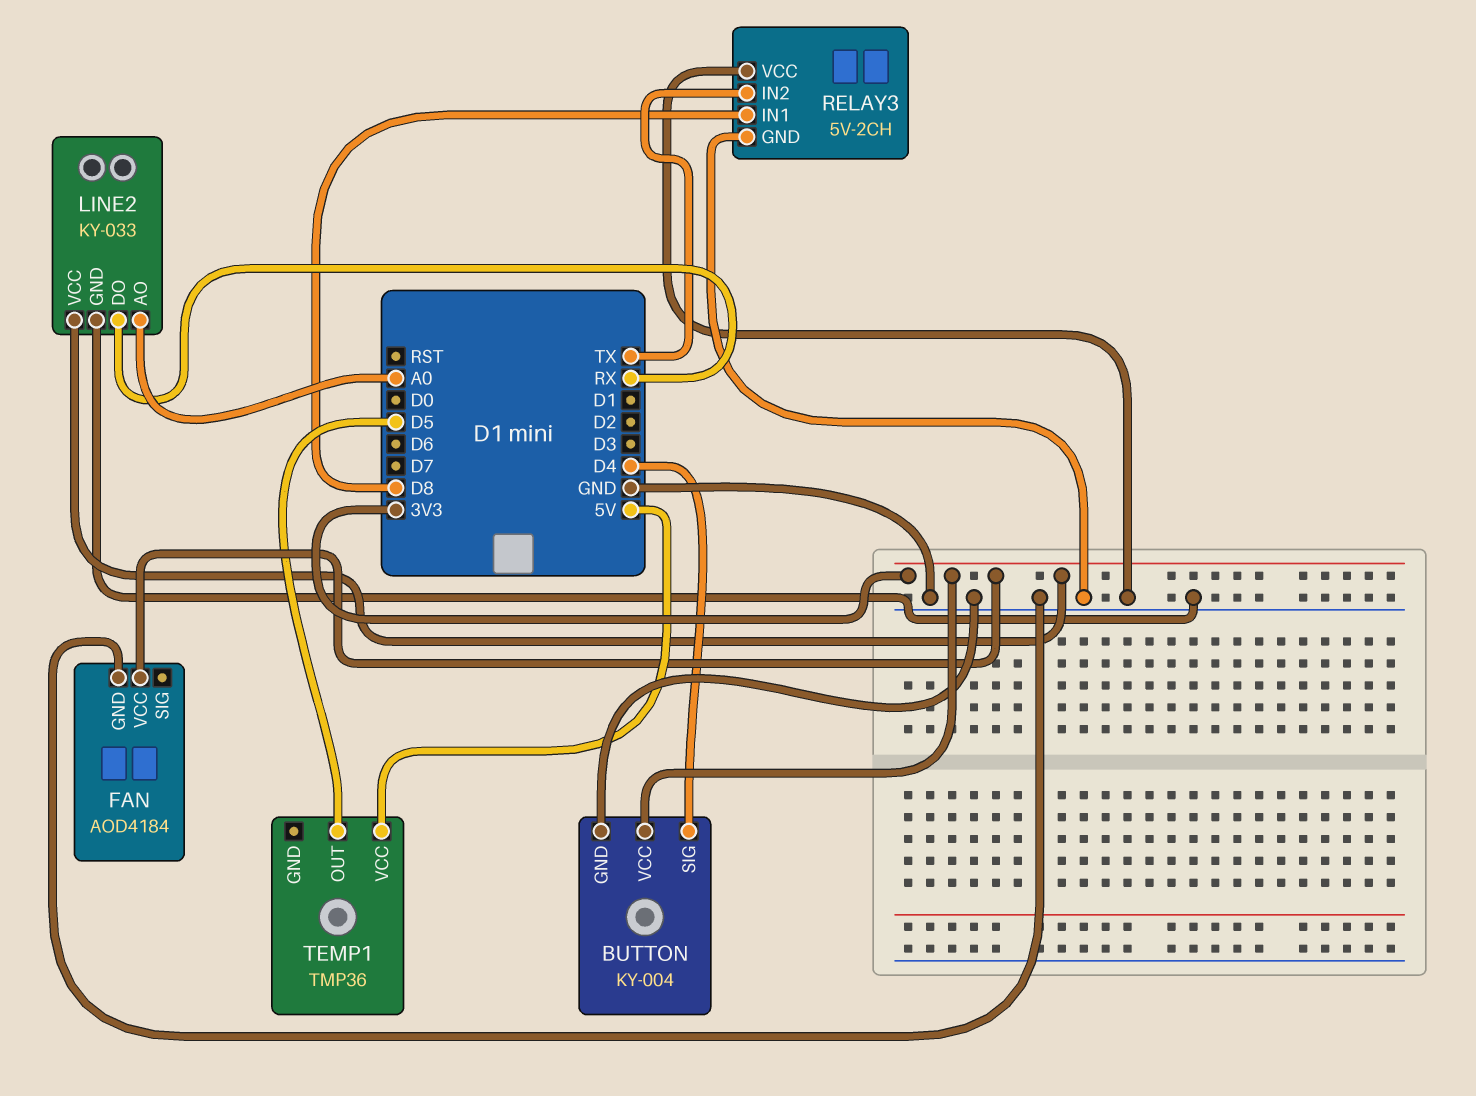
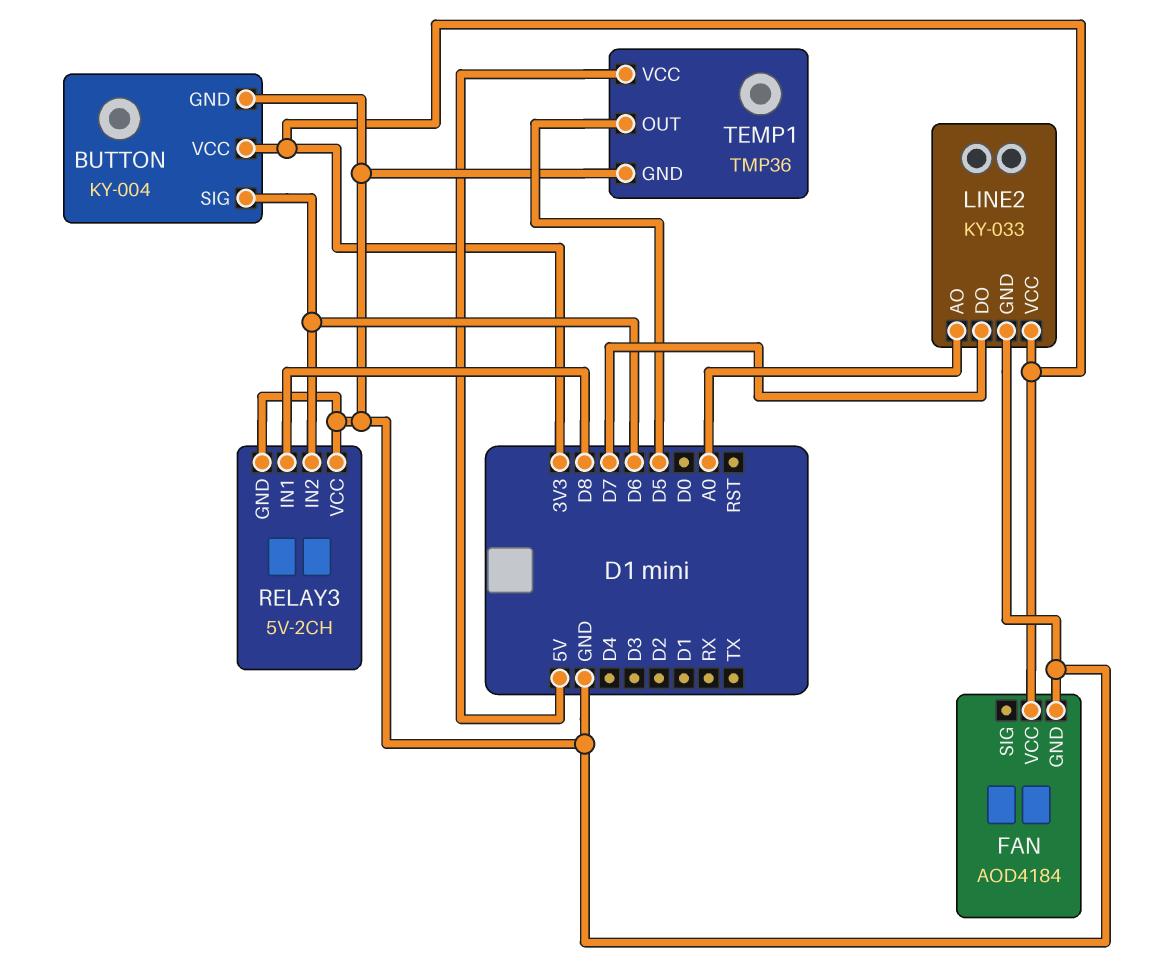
BUTTON pin SIG: D4 -> D6
LINE2 pin DO: RX -> D7
RELAY3 pin IN2: TX -> D6
TEMP1 pin GND: none -> GND

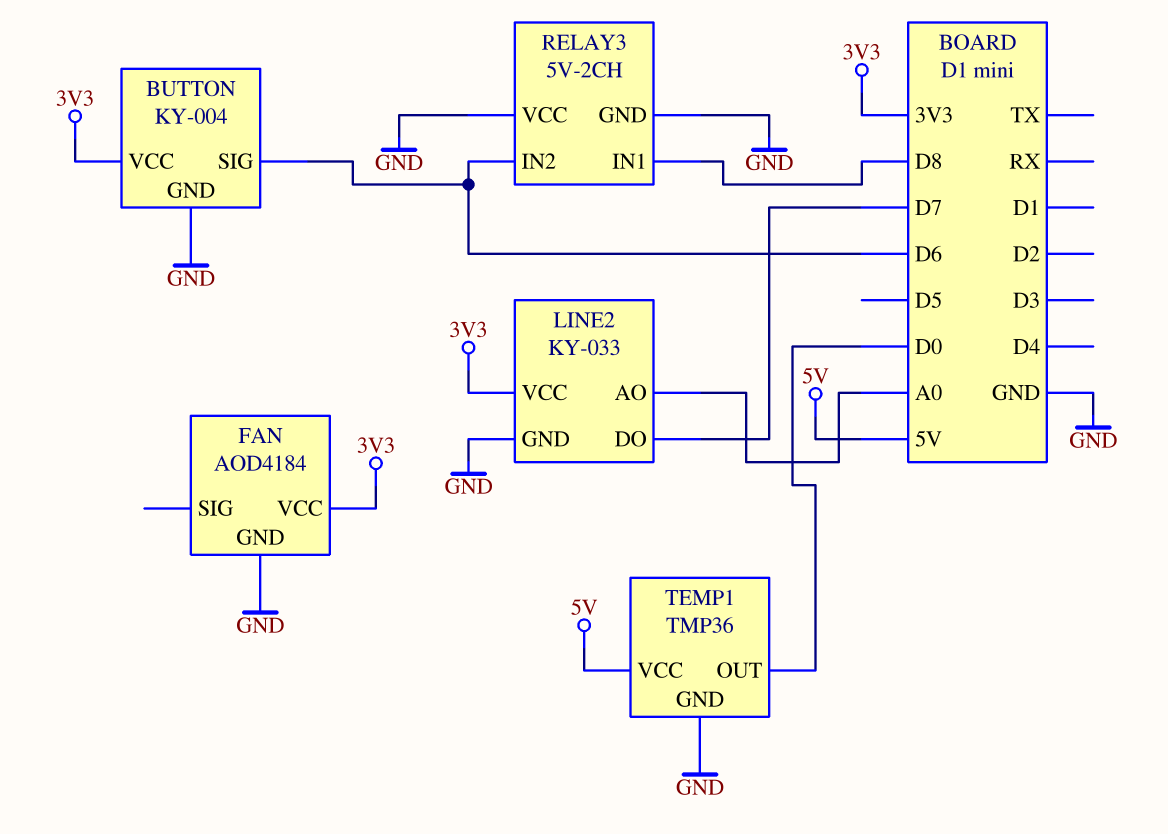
TEMP1 pin OUT: D5 -> D0

